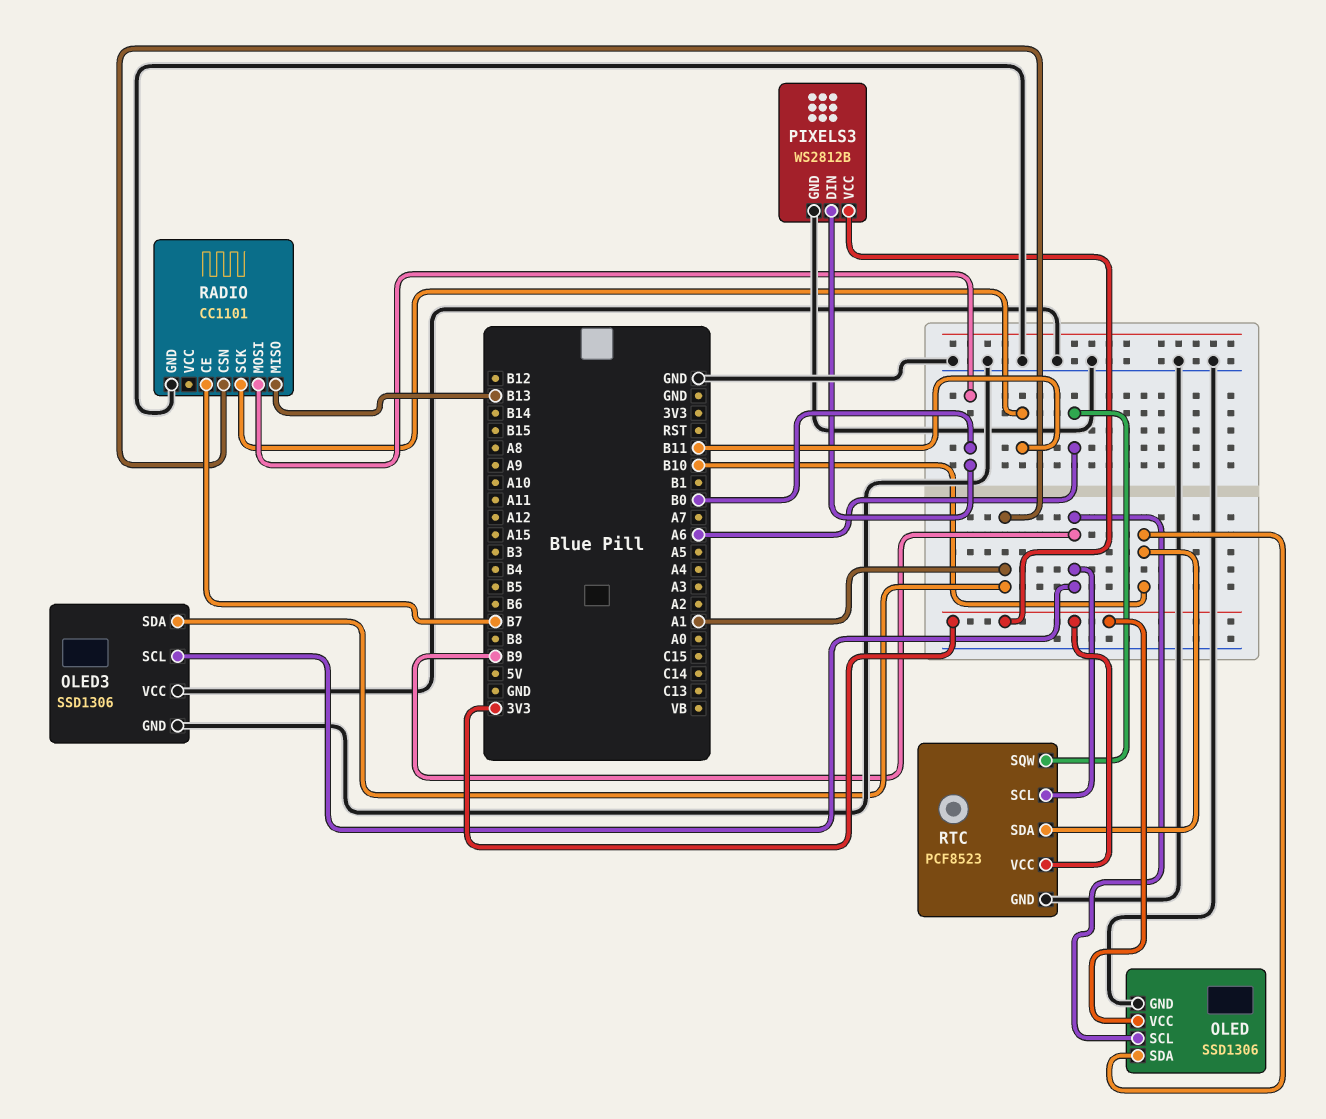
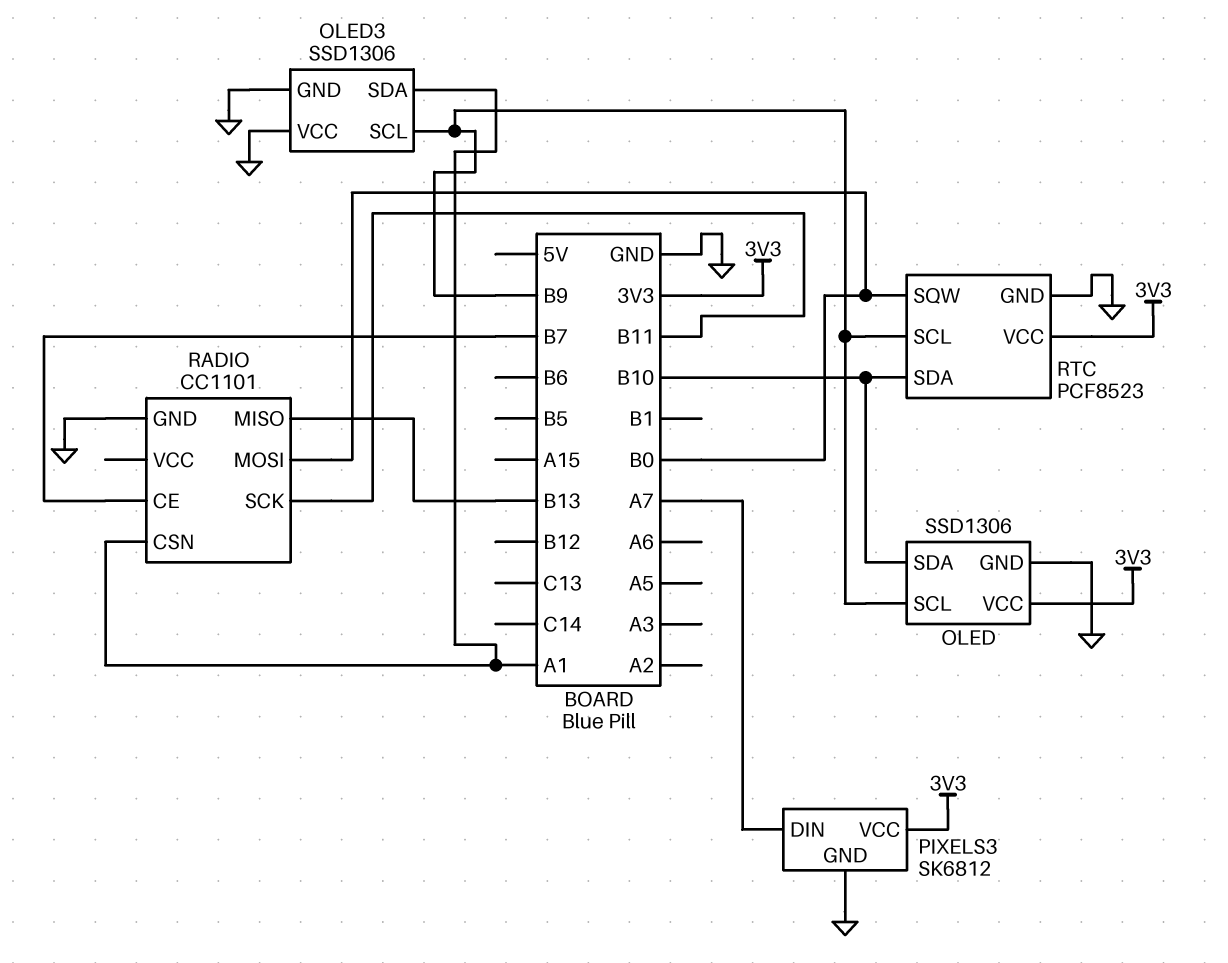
PIXELS3: WS2812B -> SK6812
PIXELS3 pin DIN: B0 -> A7
RTC pin SQW: A6 -> B0

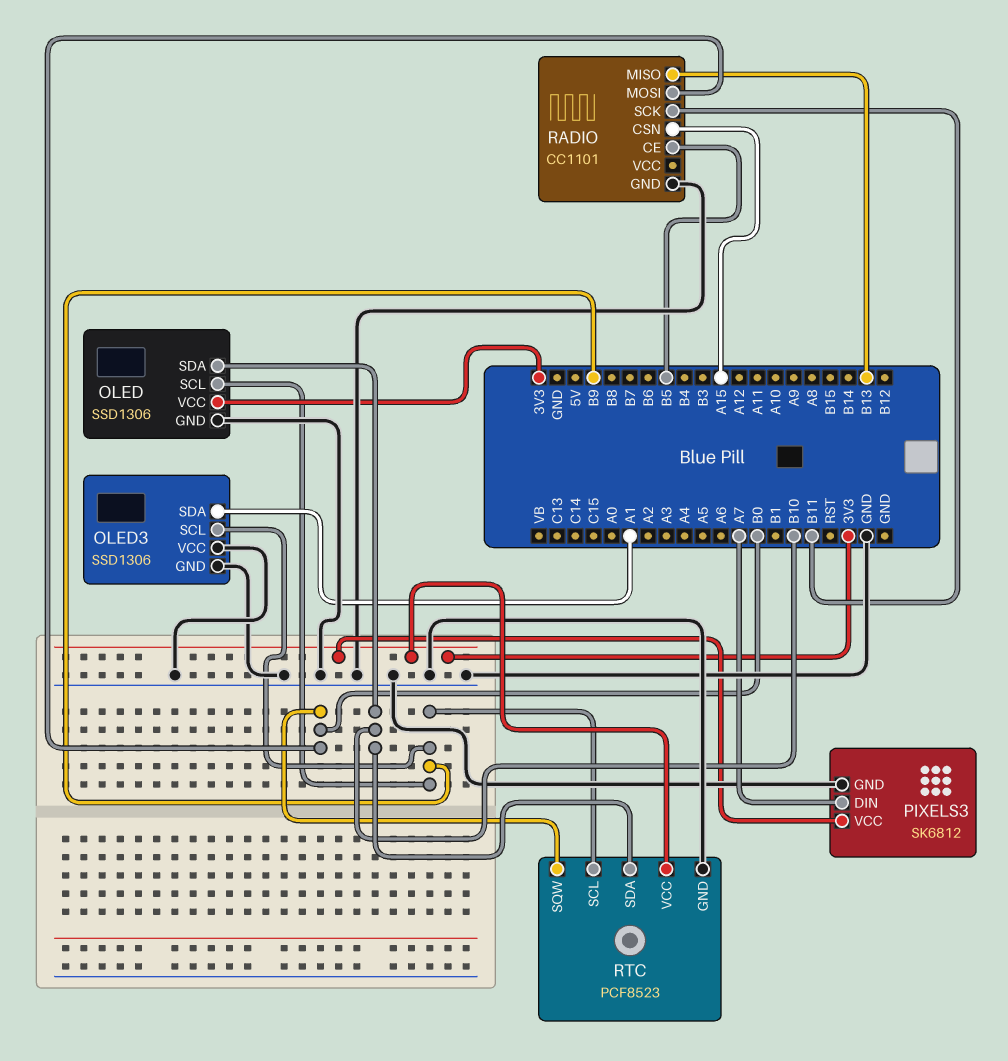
RADIO pin CE: B7 -> B5
RADIO pin CSN: A1 -> A15

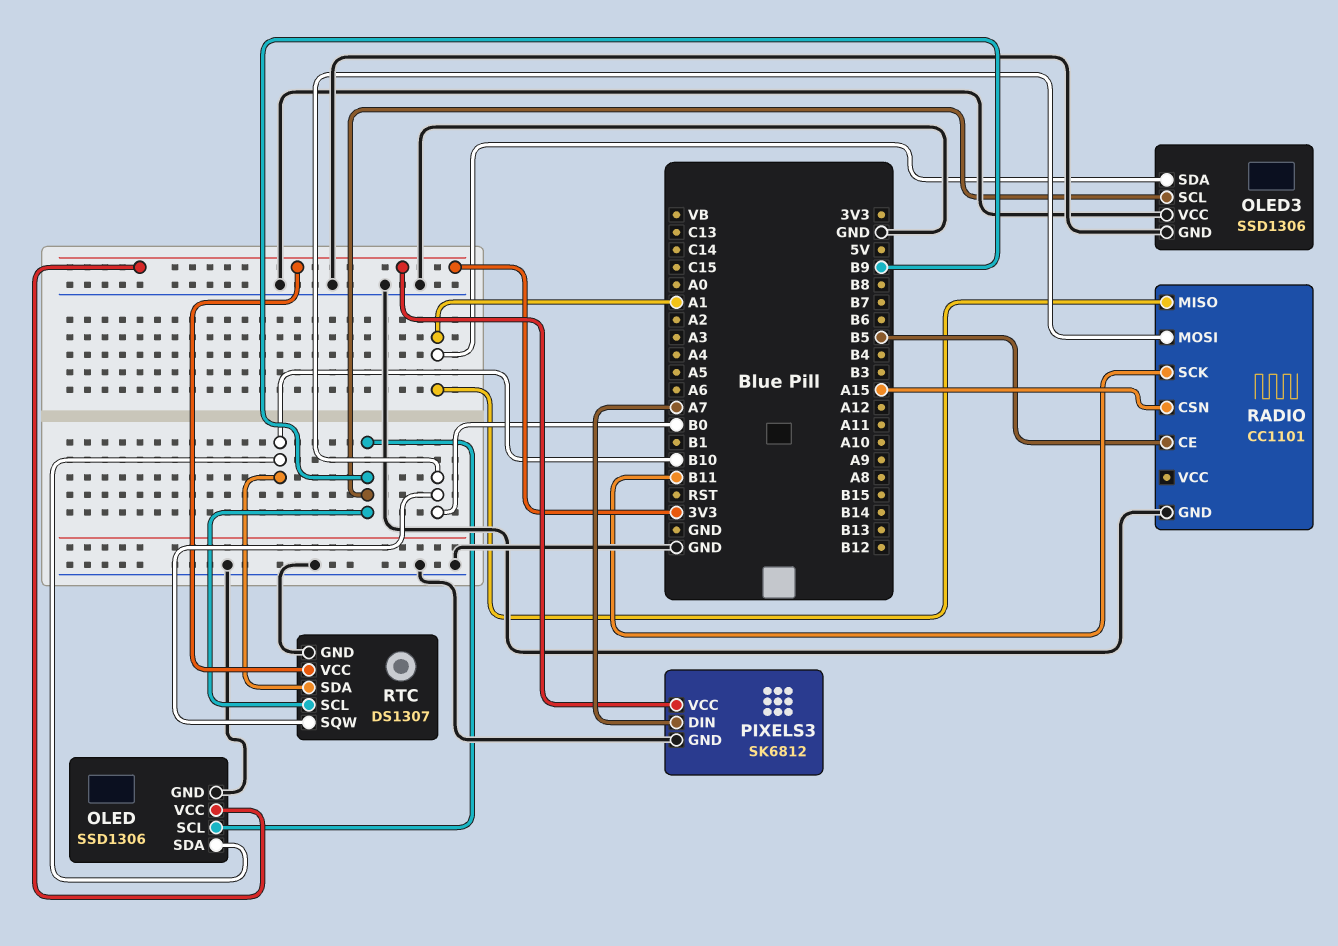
RADIO pin MISO: B13 -> A1
RTC: PCF8523 -> DS1307

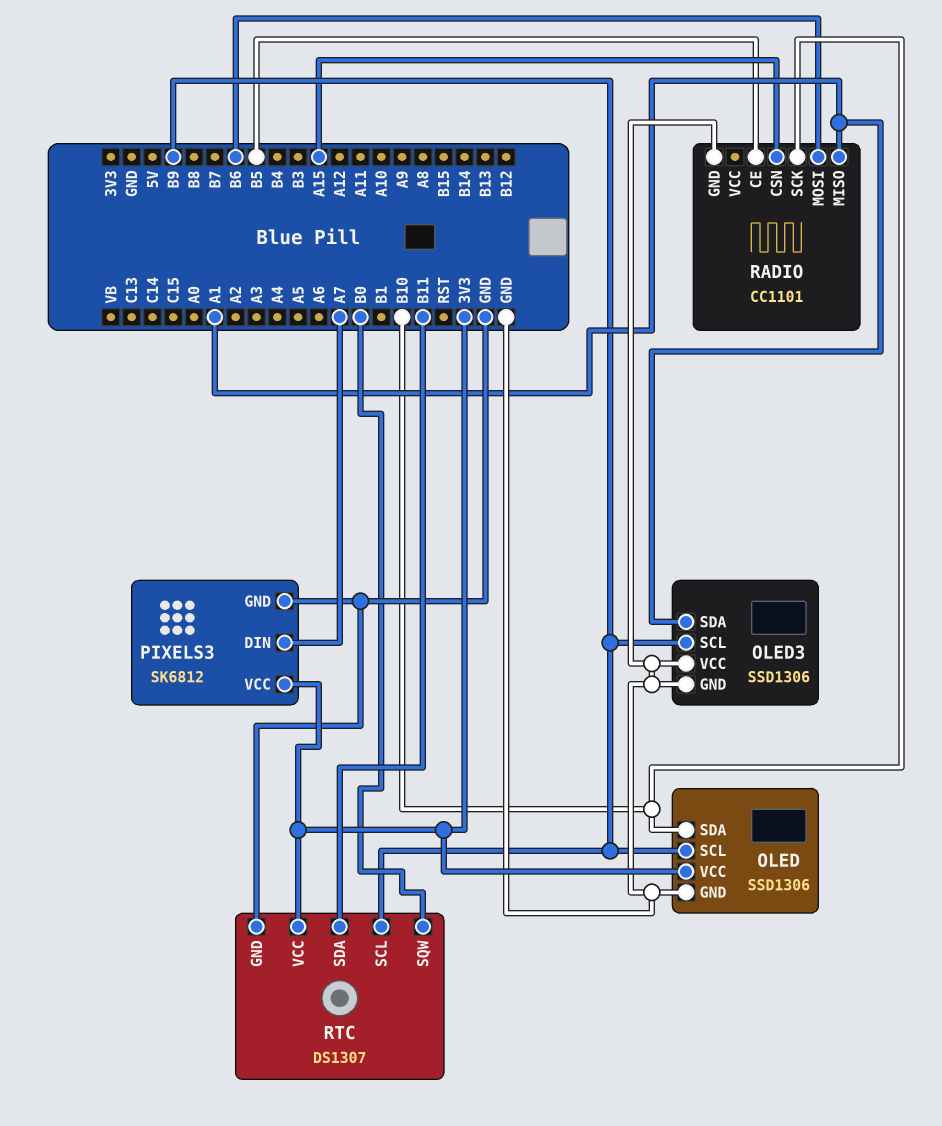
RADIO pin MOSI: B0 -> B6
RADIO pin SCK: B11 -> B10
RTC pin SDA: B10 -> B11

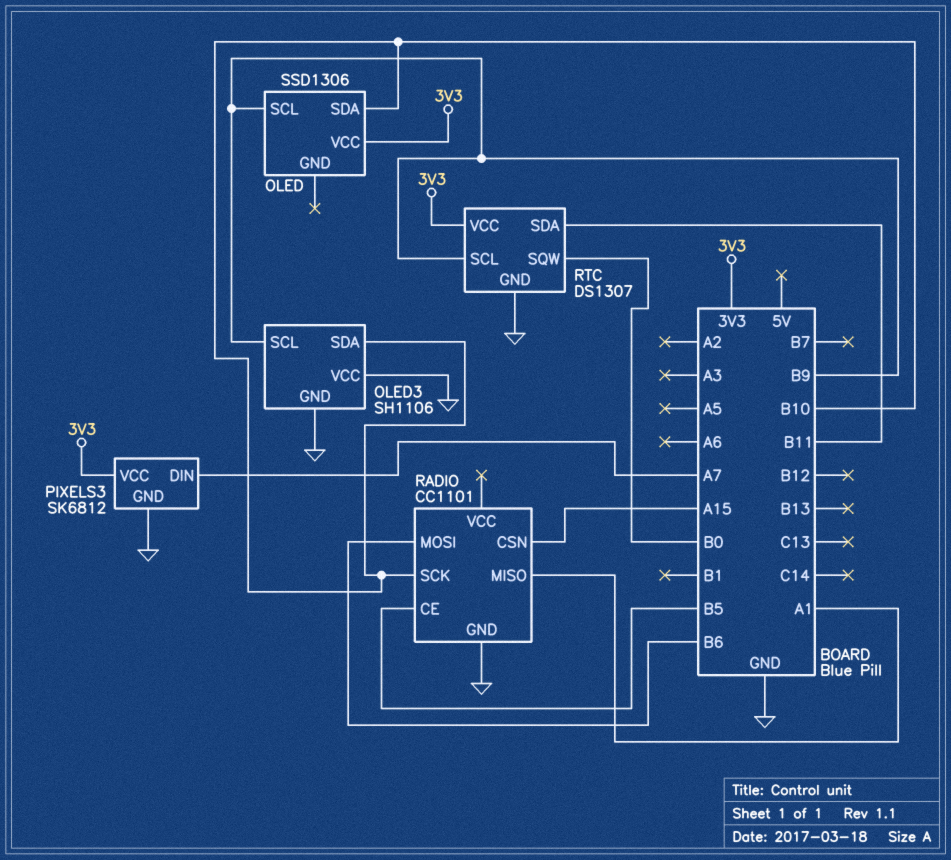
OLED pin GND: GND -> none
OLED3: SSD1306 -> SH1106
OLED3 pin SDA: A1 -> B10

